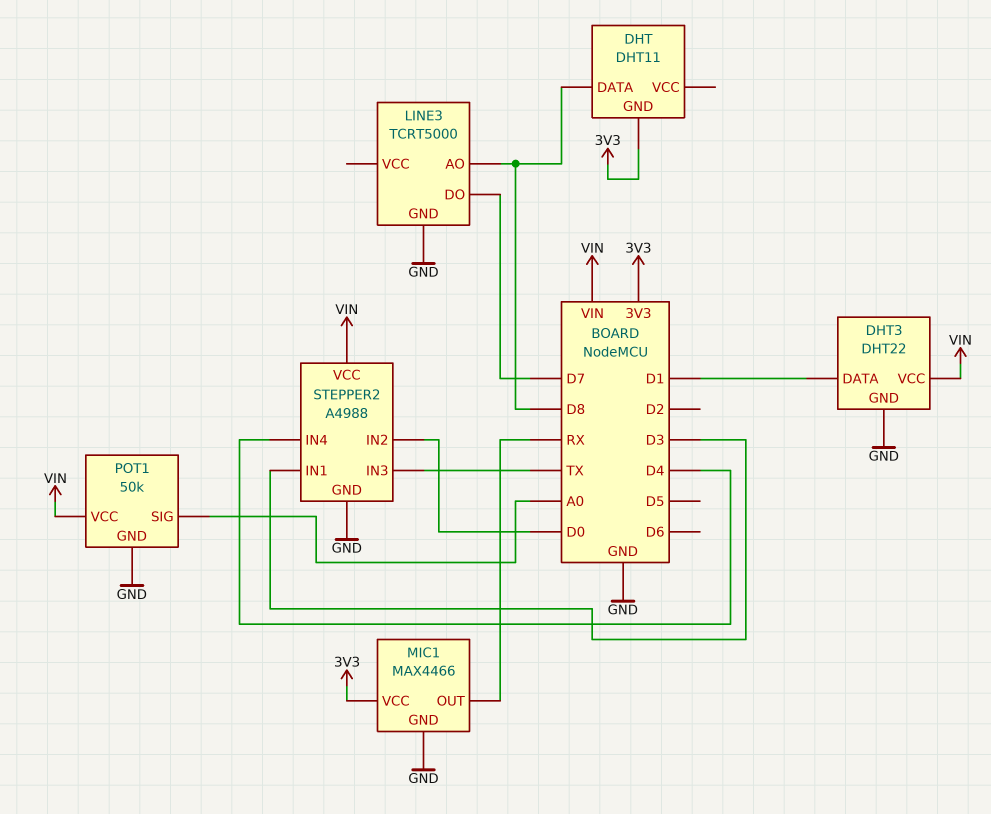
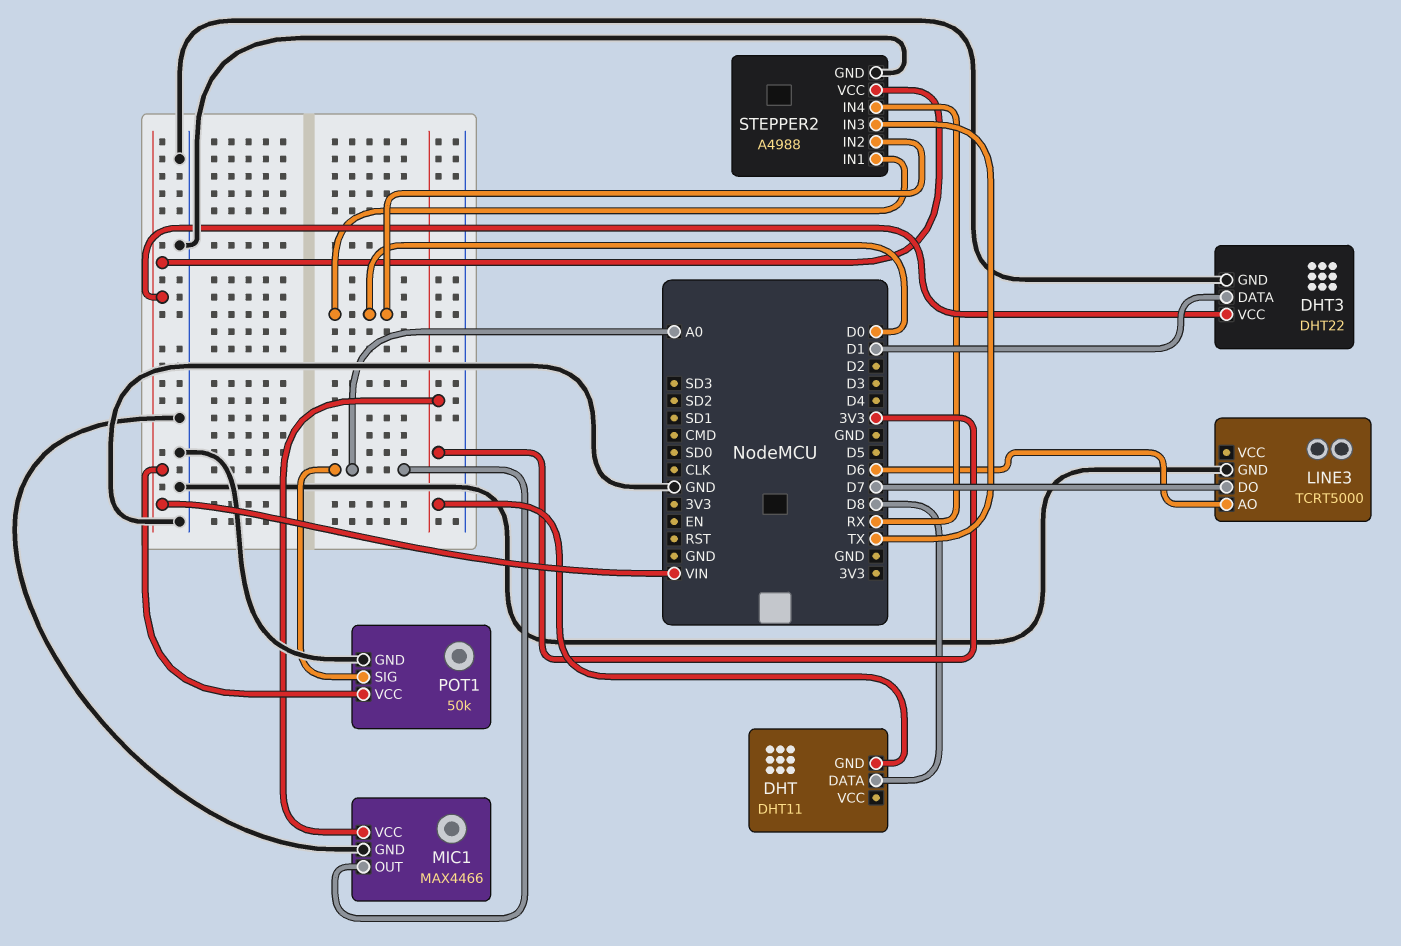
LINE3 pin AO: D8 -> D6
MIC1 pin OUT: RX -> A0
STEPPER2 pin IN1: D3 -> D0
STEPPER2 pin IN4: D4 -> RX

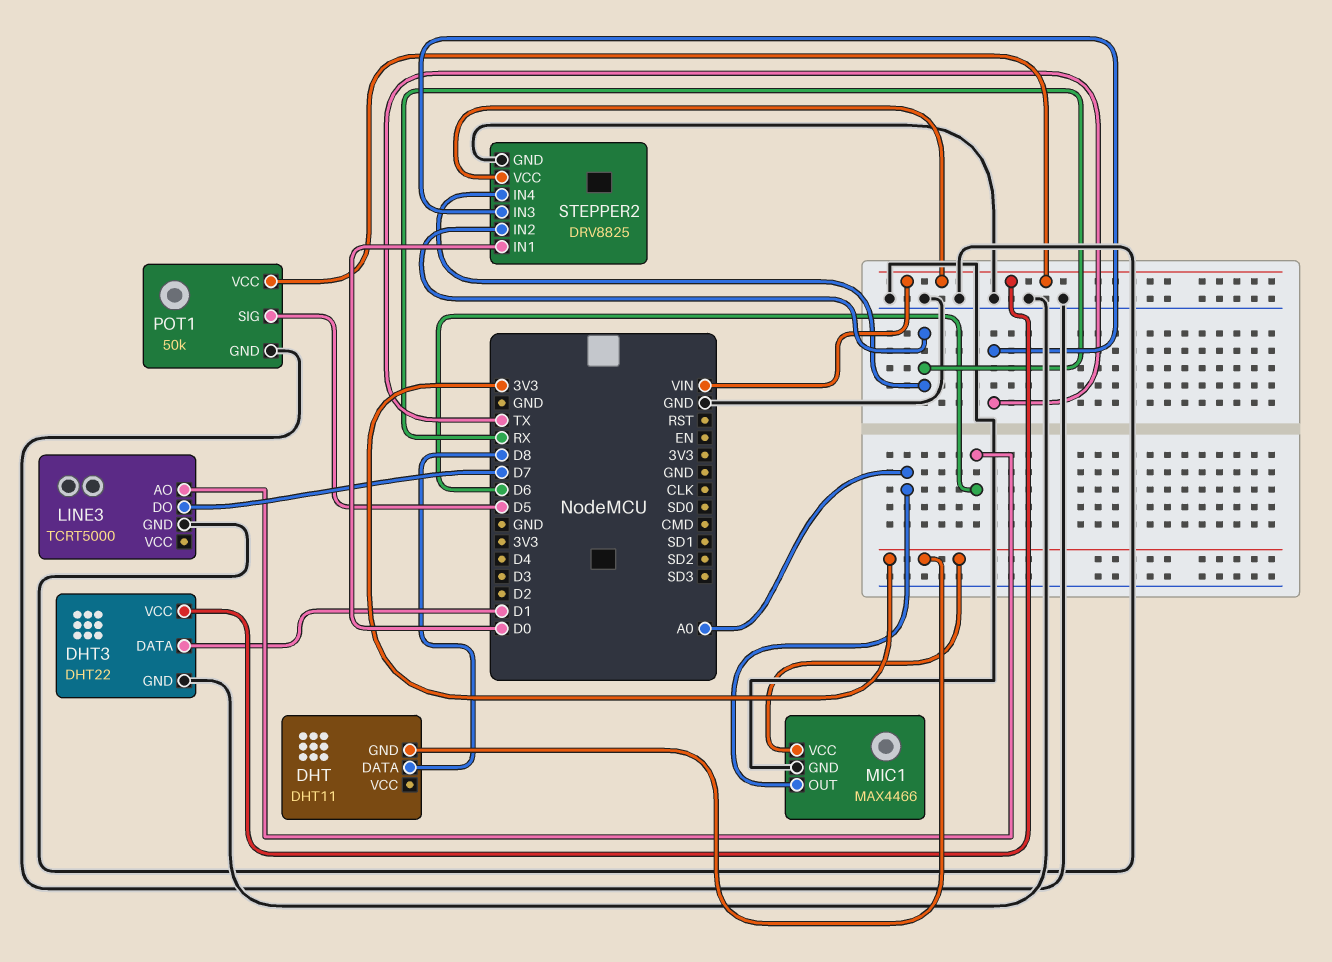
POT1 pin SIG: A0 -> D5
STEPPER2: A4988 -> DRV8825
STEPPER2 pin IN2: D0 -> RX

